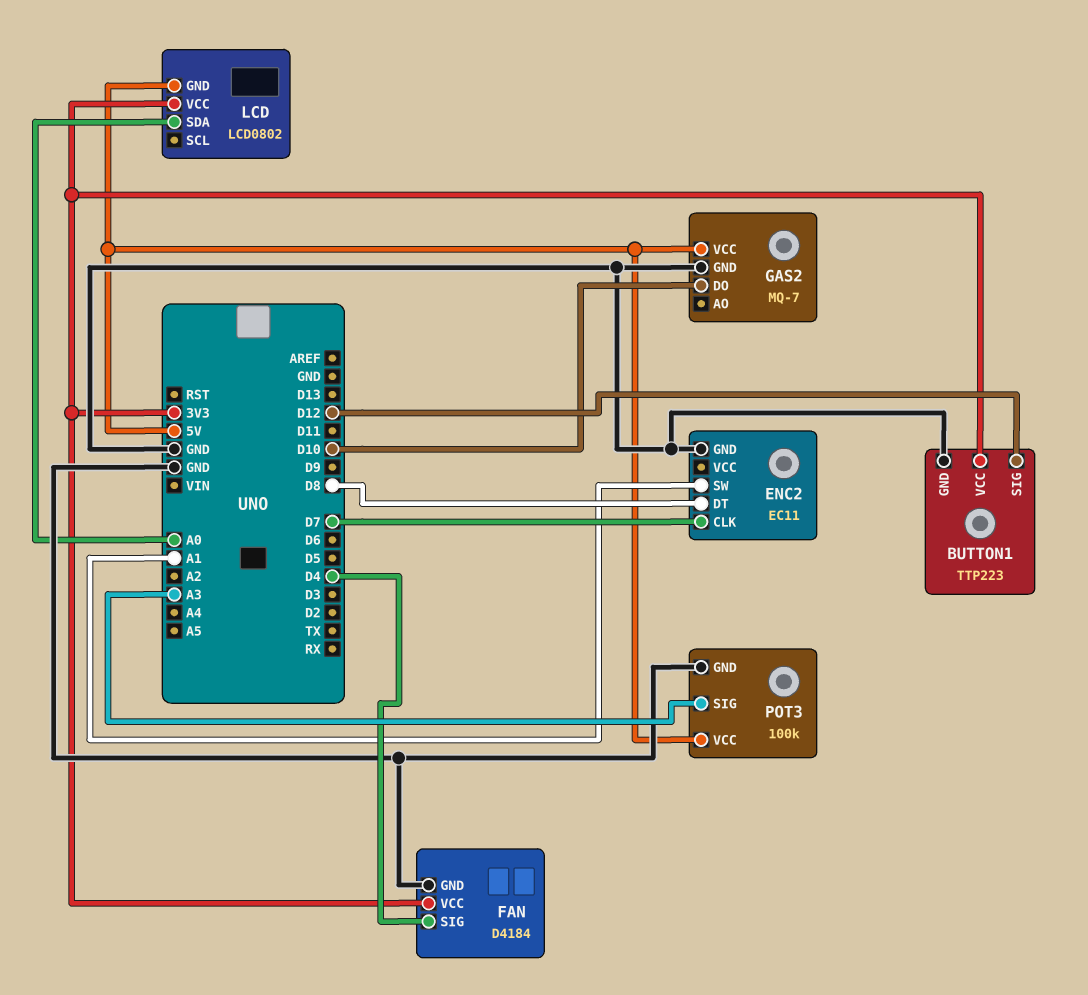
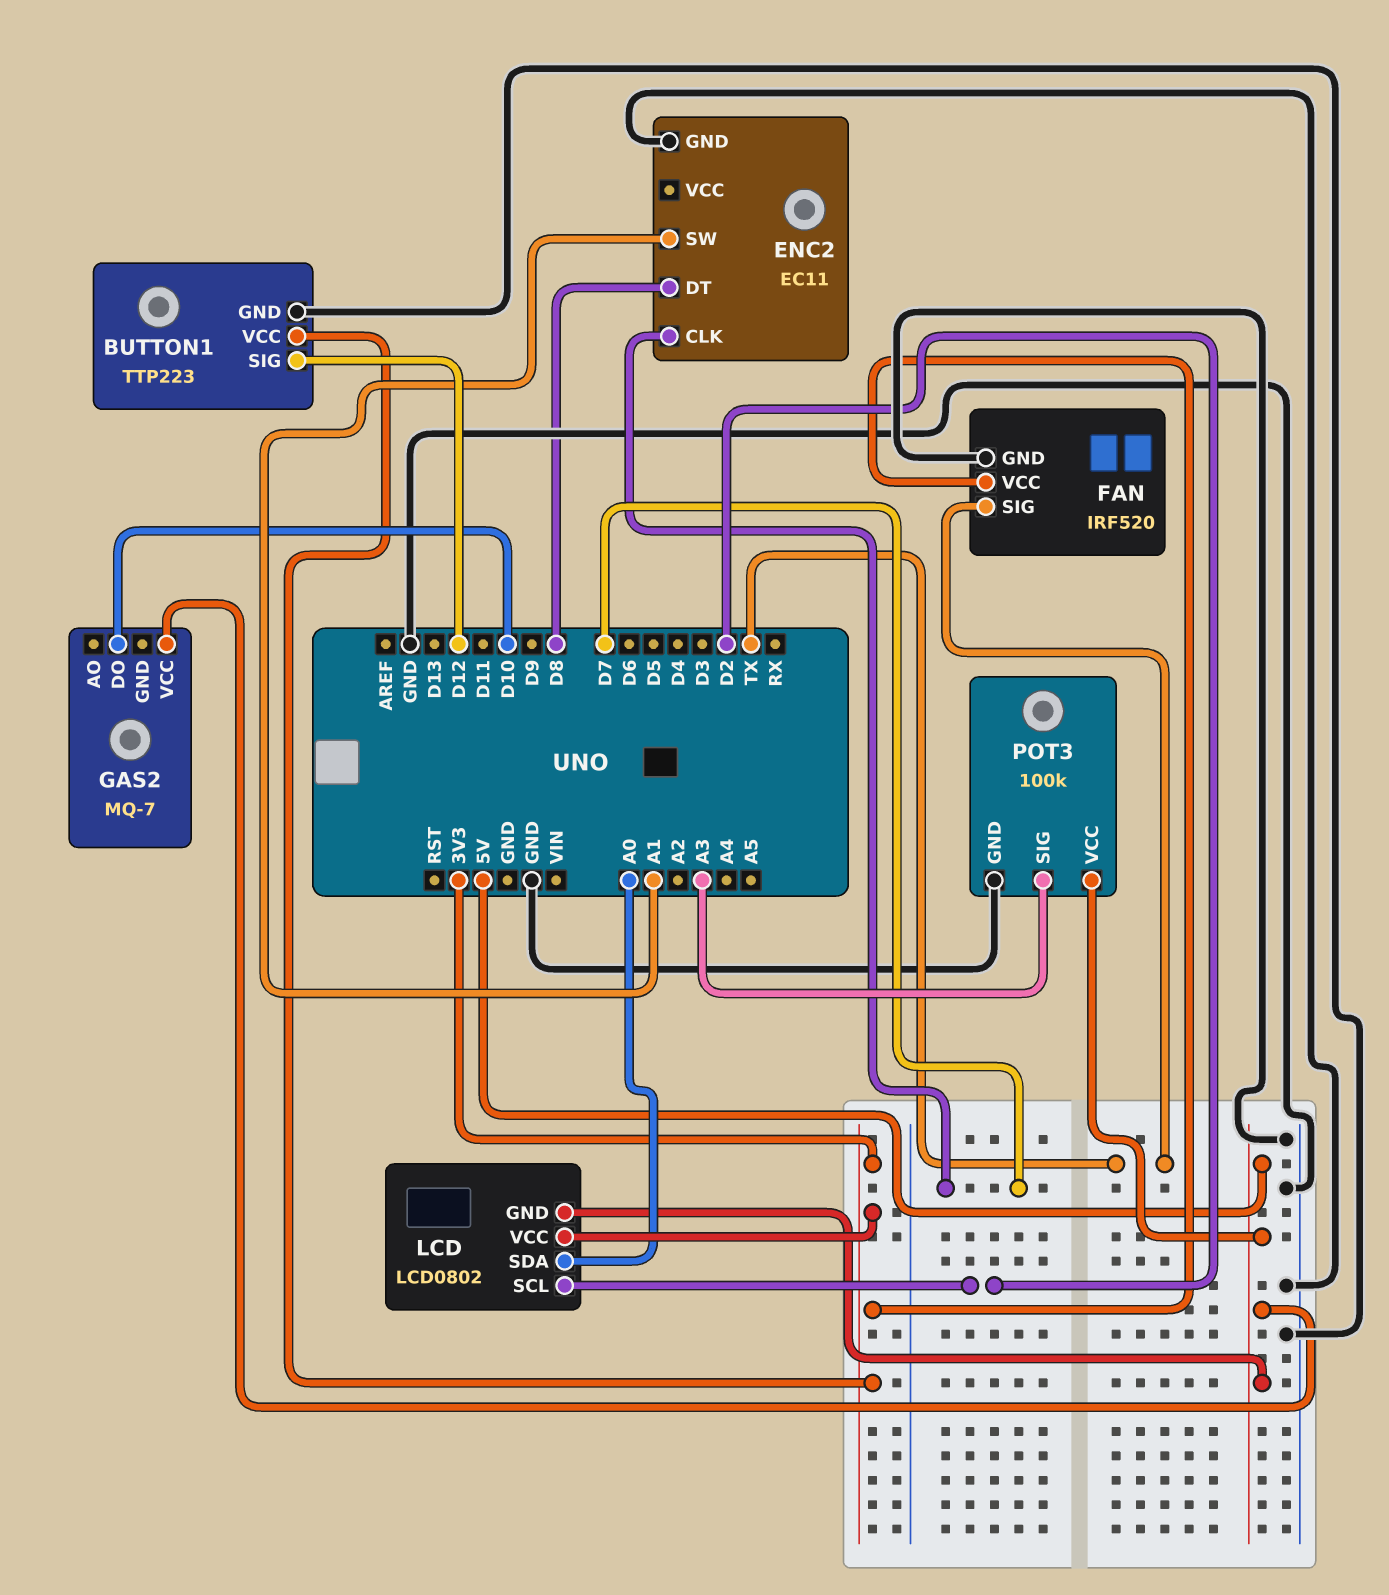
FAN: D4184 -> IRF520
FAN pin SIG: D4 -> TX
GAS2 pin GND: GND -> none
LCD pin SCL: none -> D2

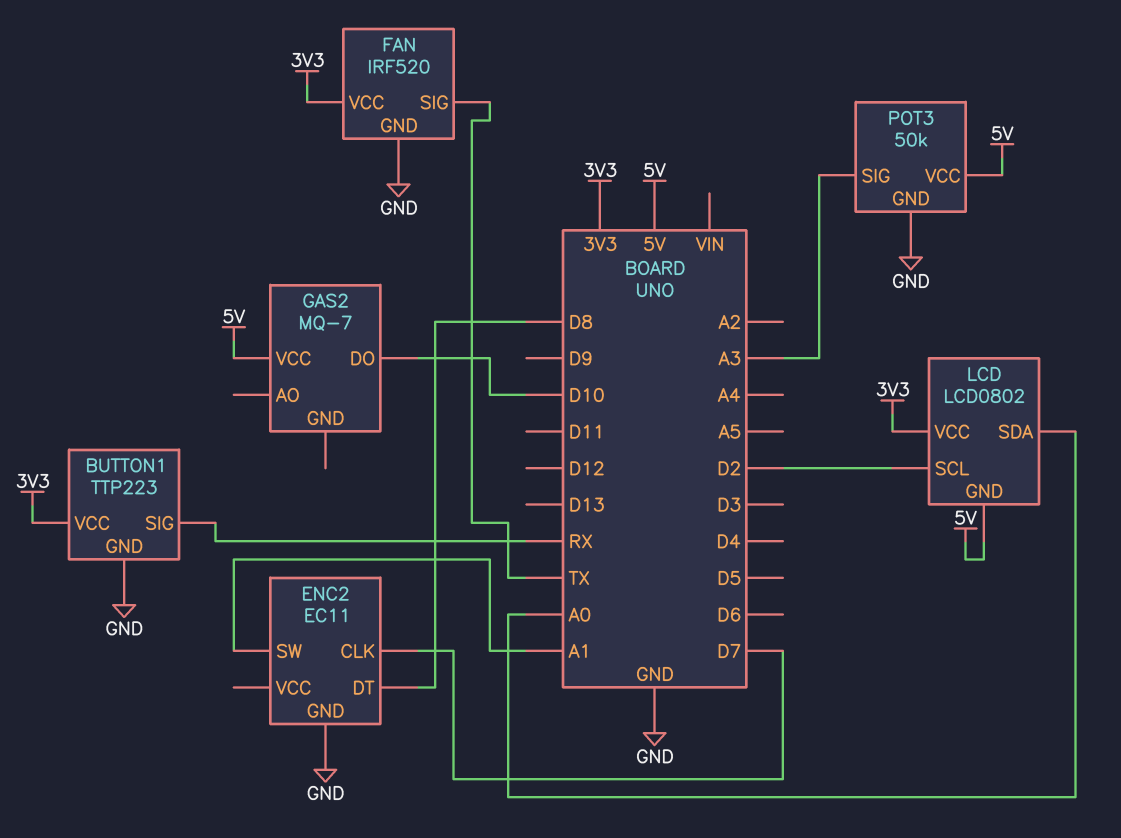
BUTTON1 pin SIG: D12 -> RX
POT3: 100k -> 50k

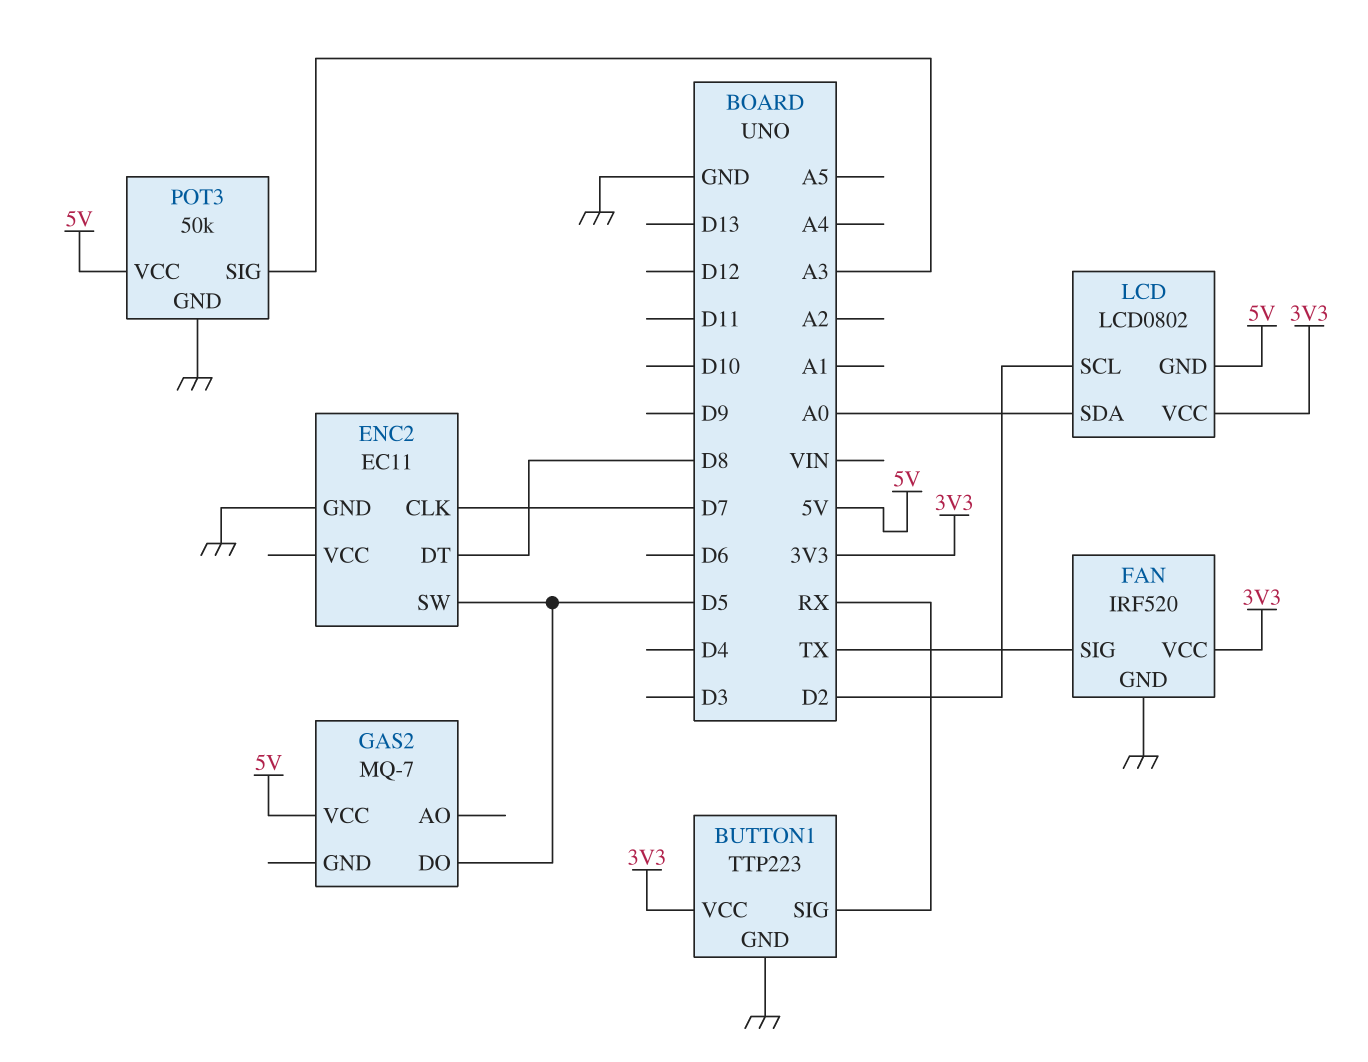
ENC2 pin SW: A1 -> D5
GAS2 pin DO: D10 -> D5

